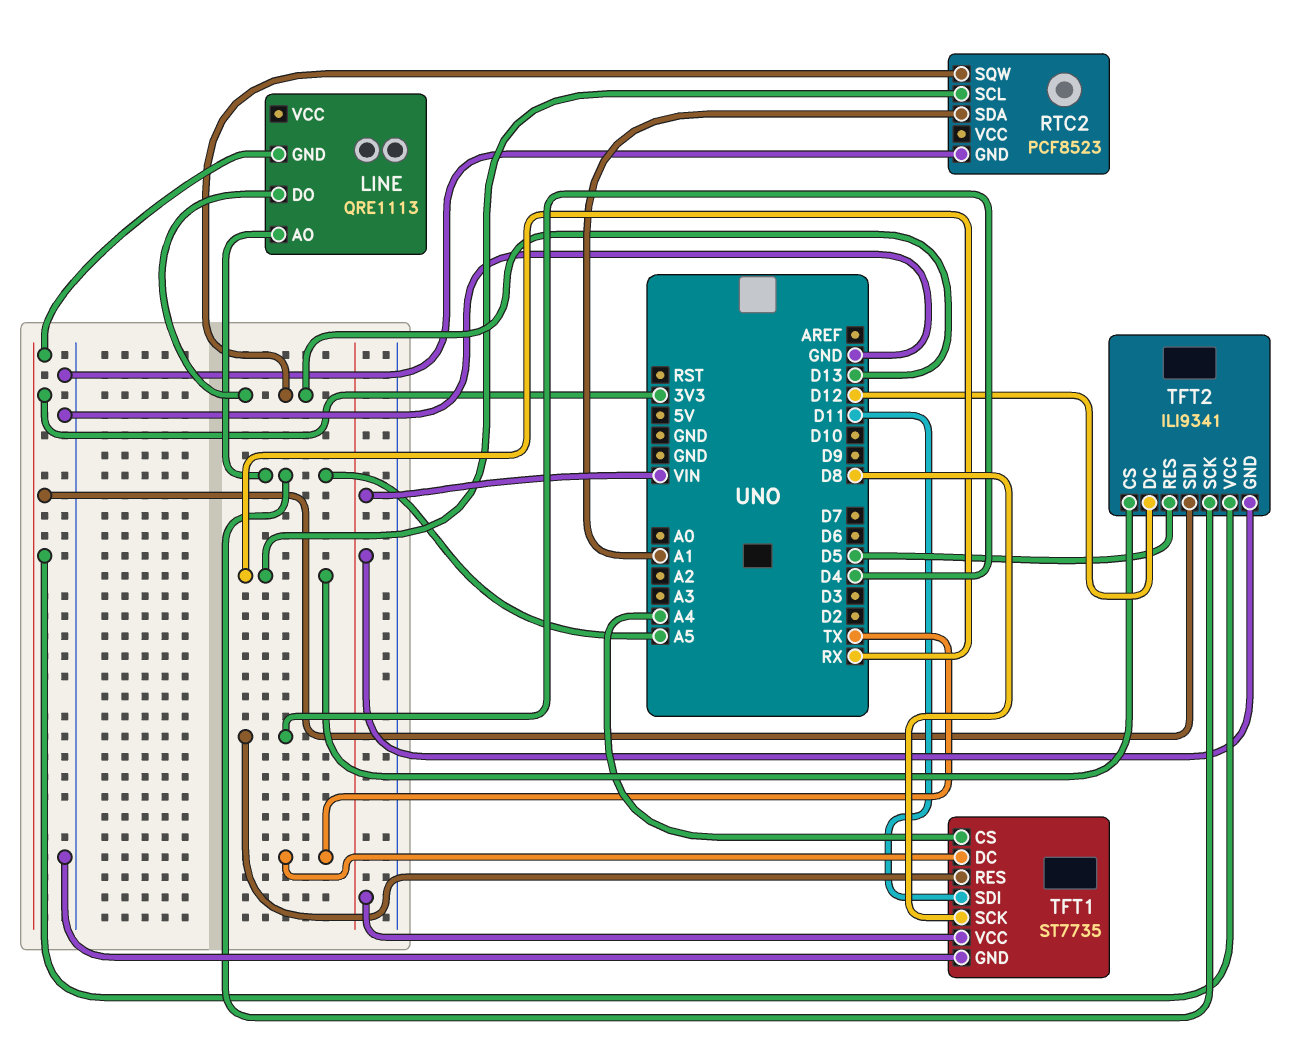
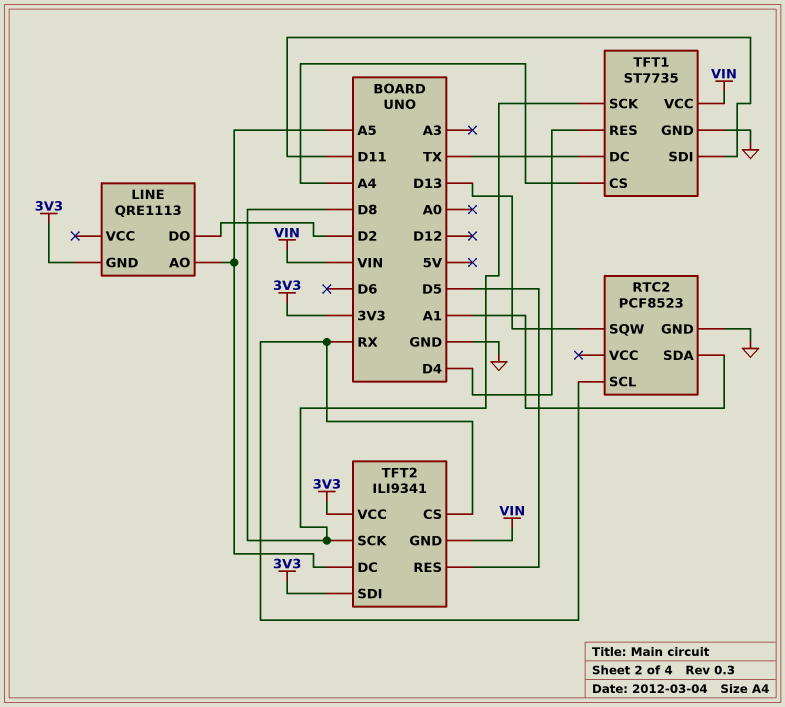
LINE pin DO: D13 -> D2
TFT2 pin DC: D12 -> A5
TFT2 pin SCK: A5 -> D8

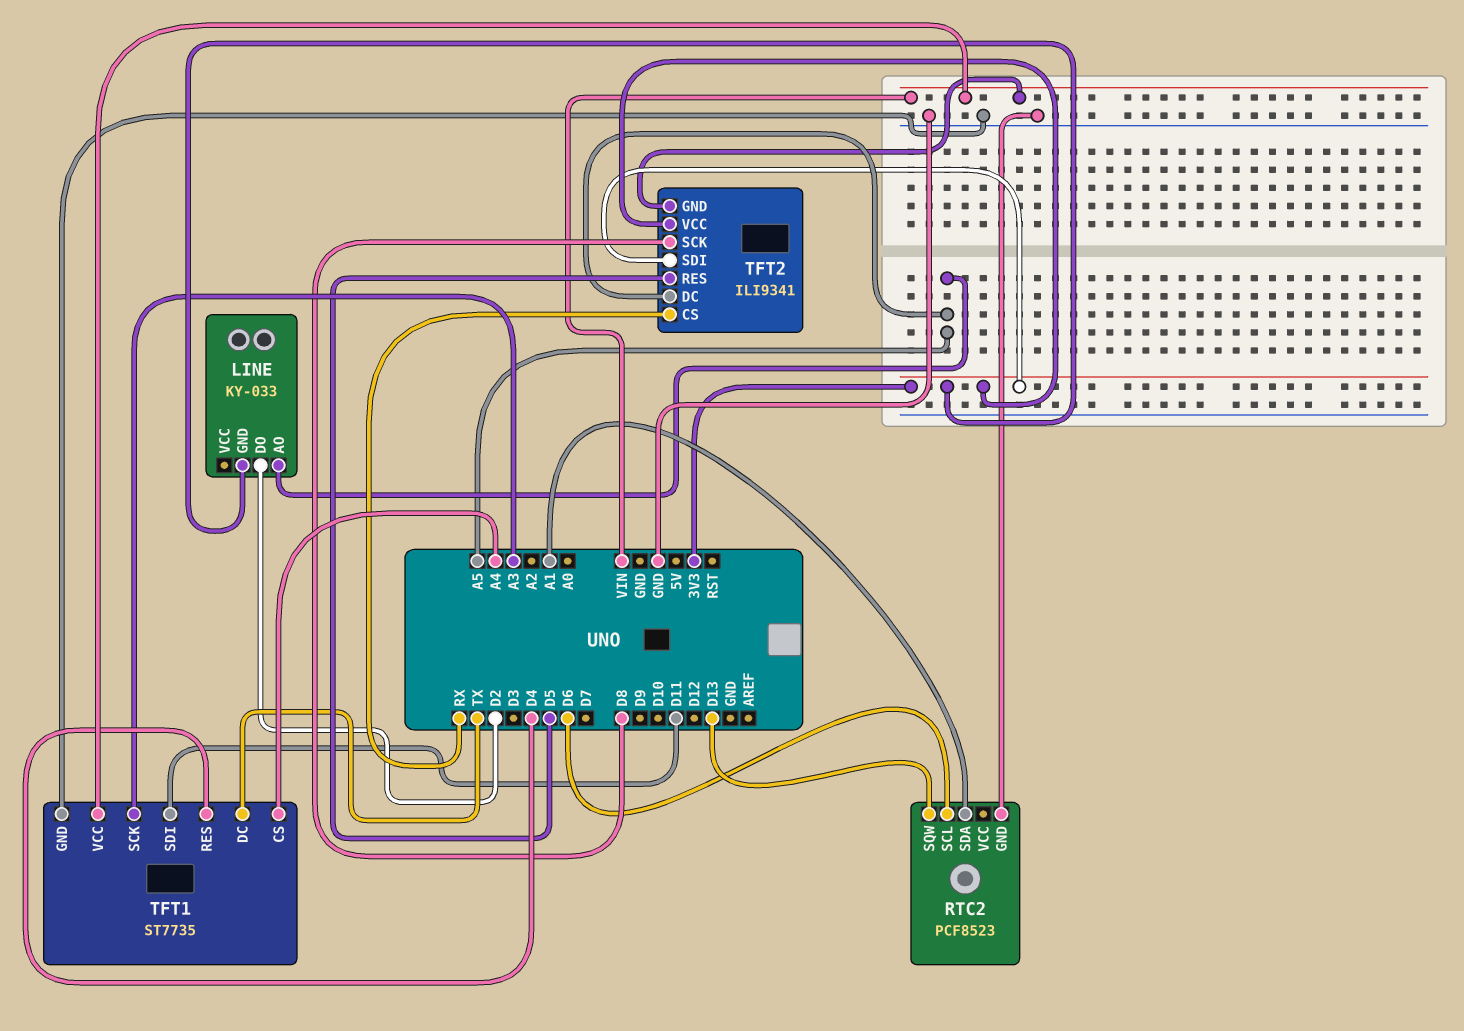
LINE: QRE1113 -> KY-033
RTC2 pin SCL: RX -> D6
TFT1 pin SCK: D8 -> A3

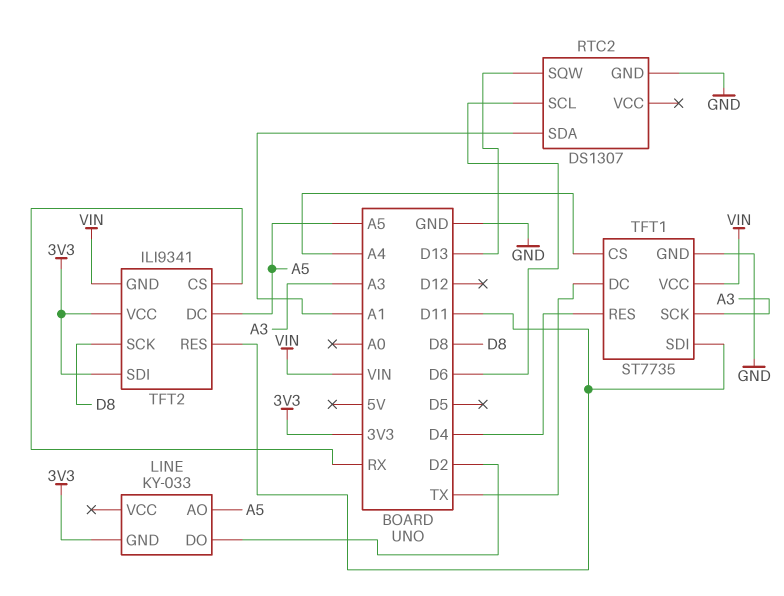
RTC2: PCF8523 -> DS1307
TFT2 pin RES: D5 -> D11

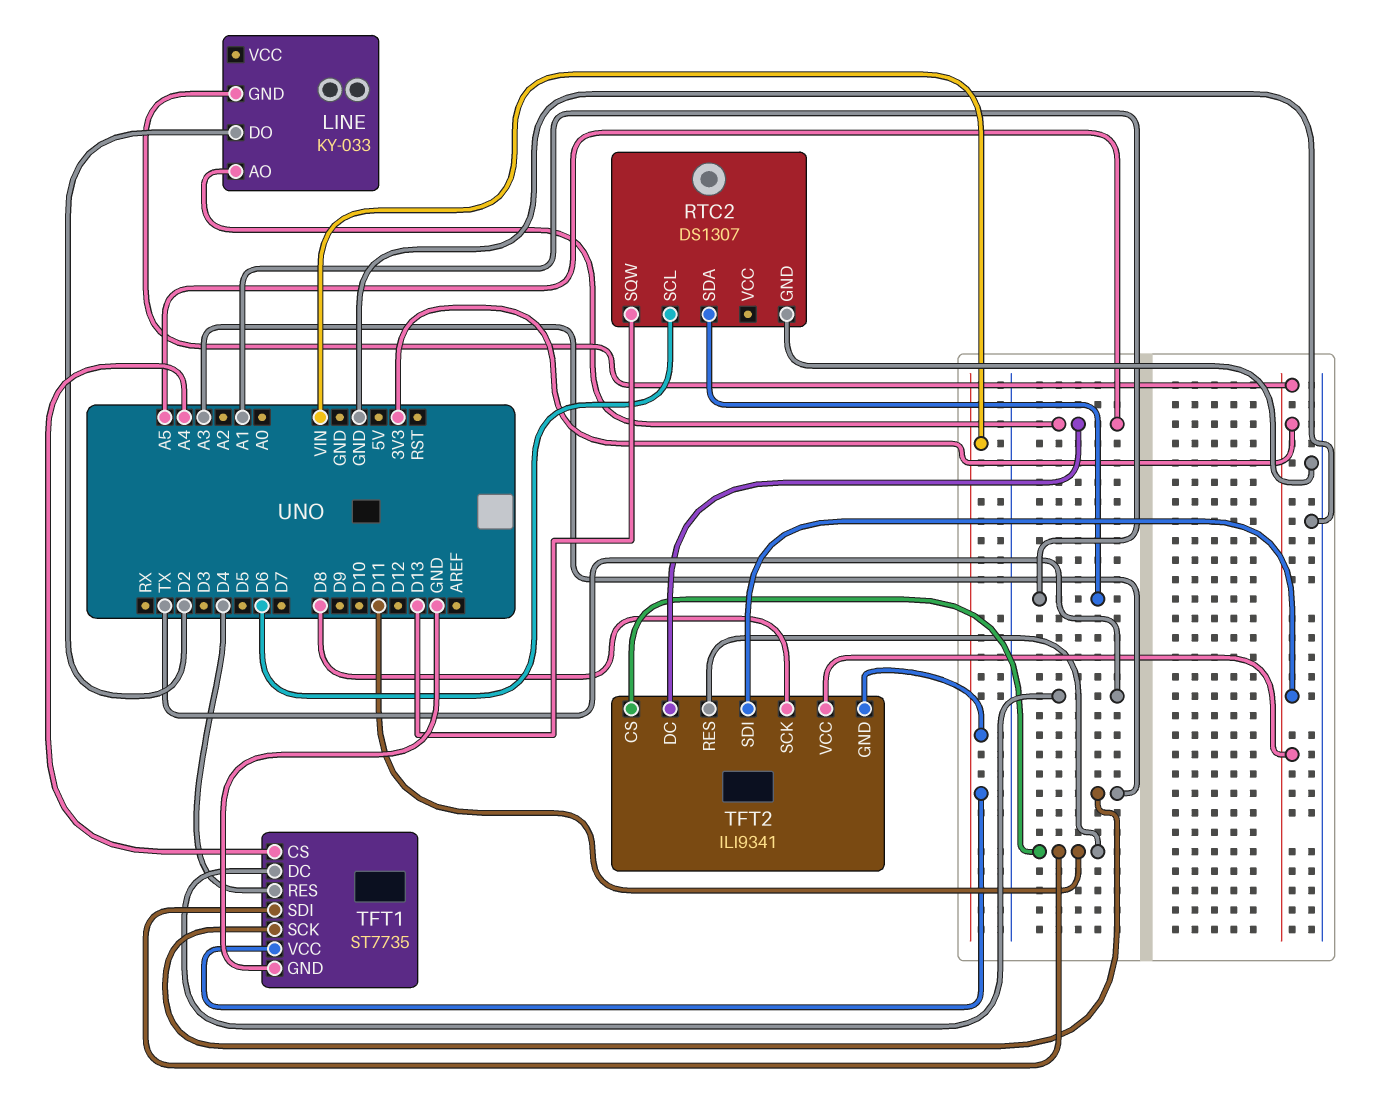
TFT2 pin CS: RX -> D11

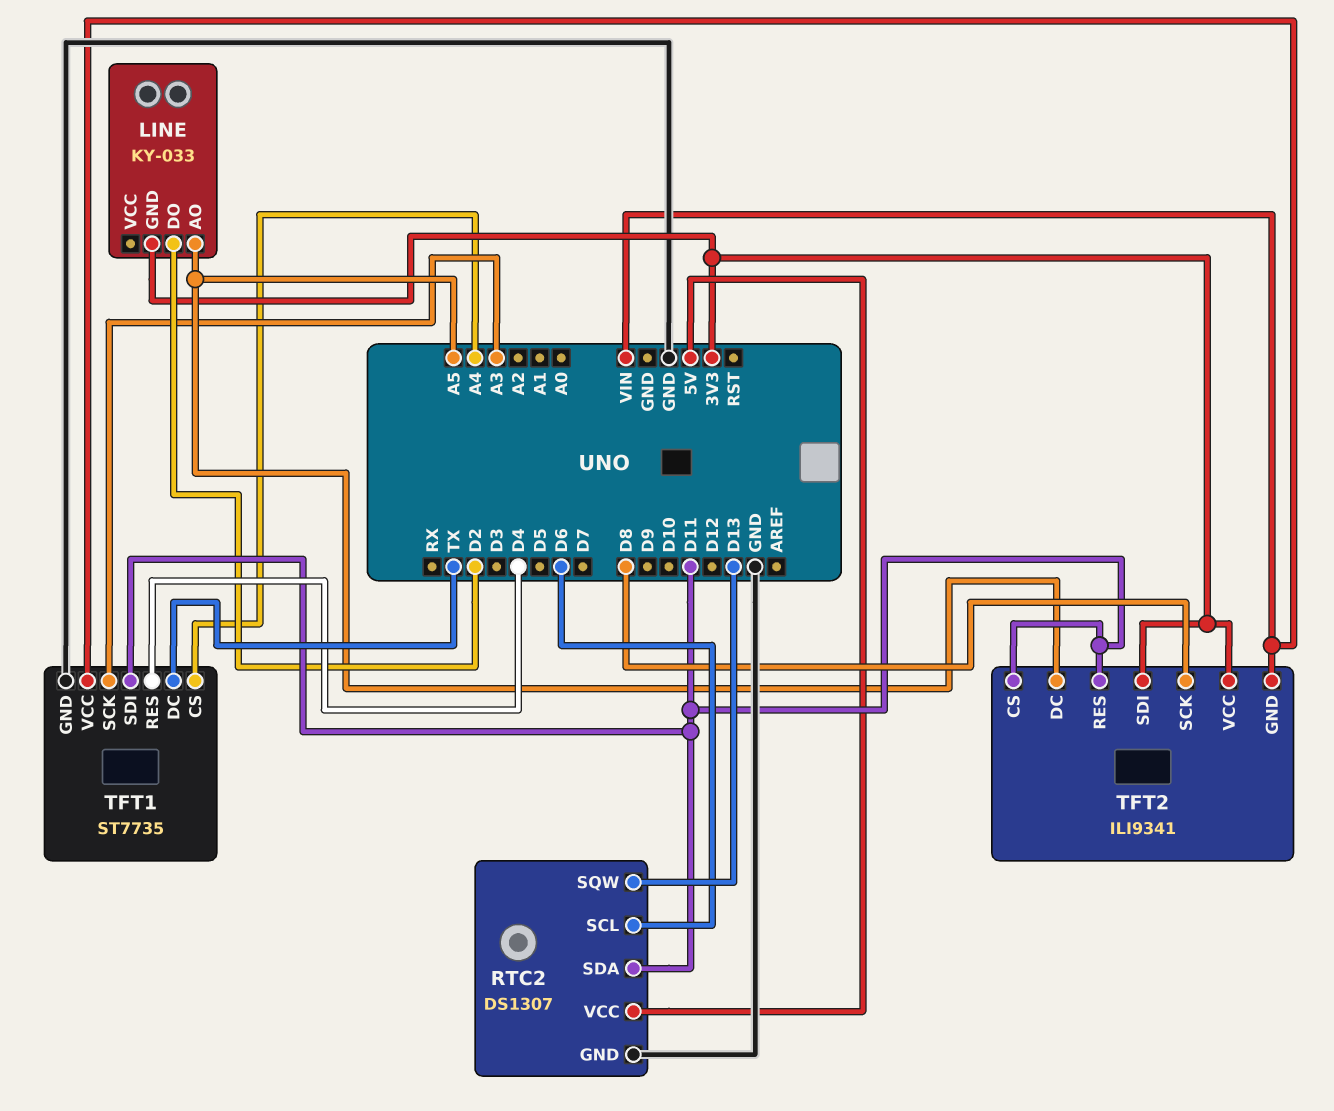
RTC2 pin SDA: A1 -> D11
RTC2 pin VCC: none -> 5V

